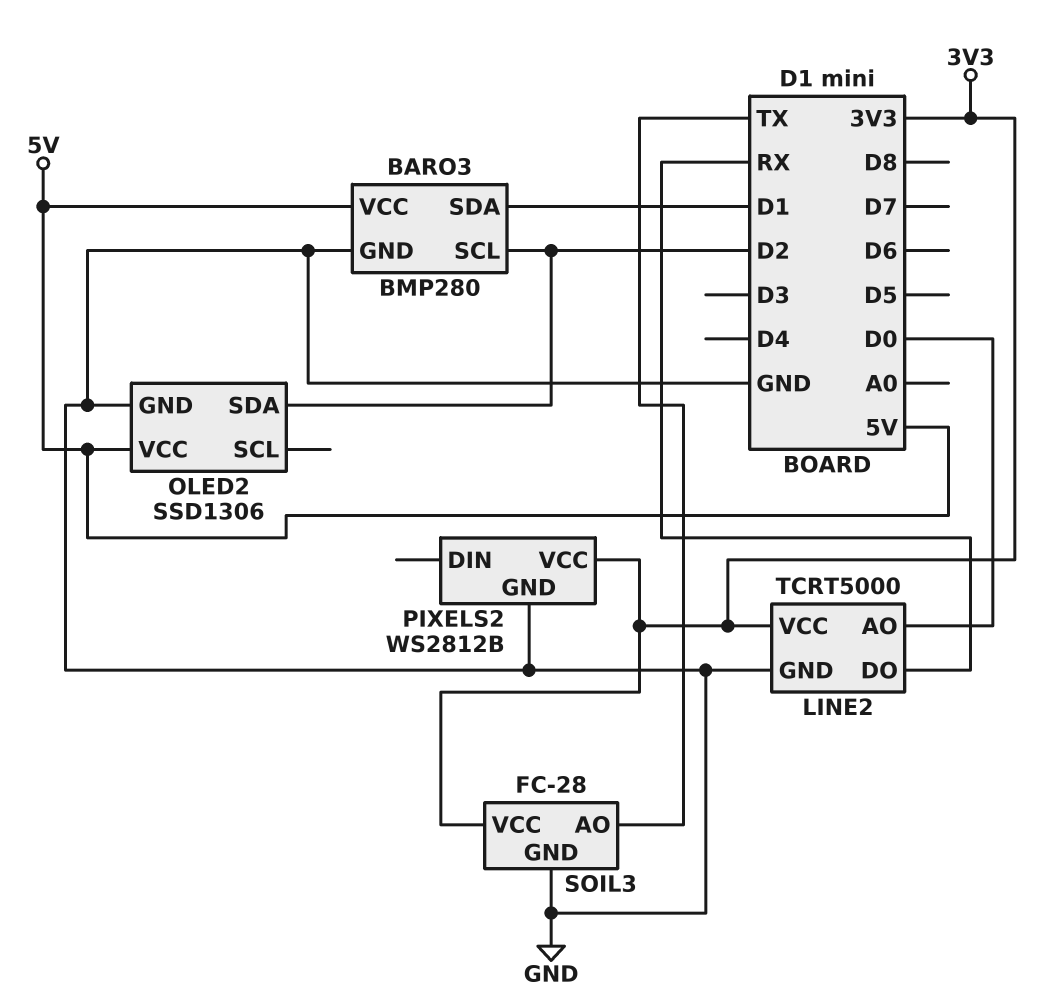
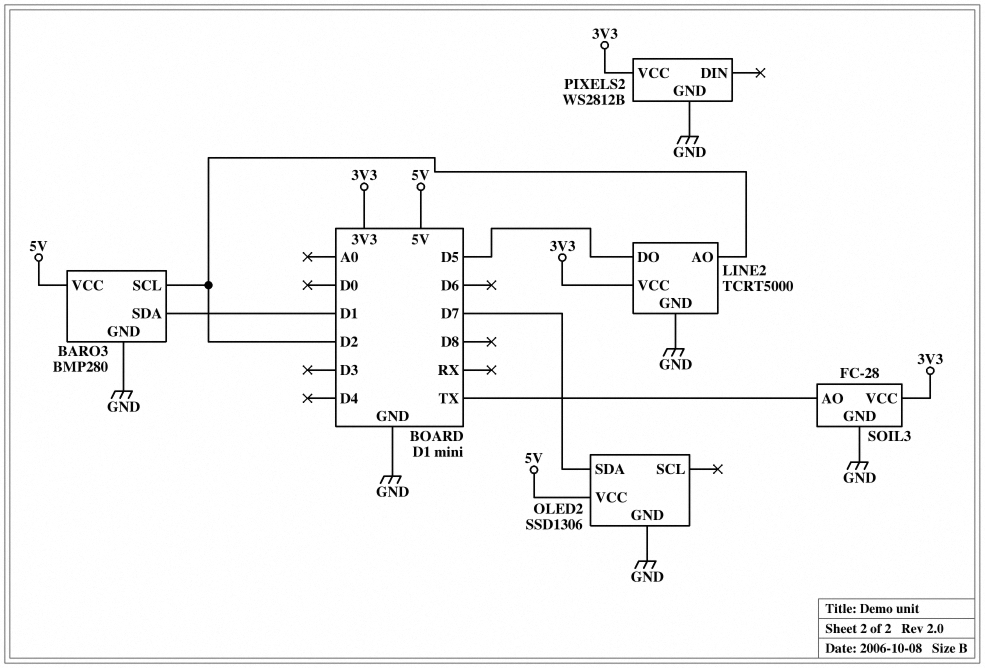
LINE2 pin AO: D0 -> D2
LINE2 pin DO: RX -> D5
OLED2 pin SDA: D2 -> D7

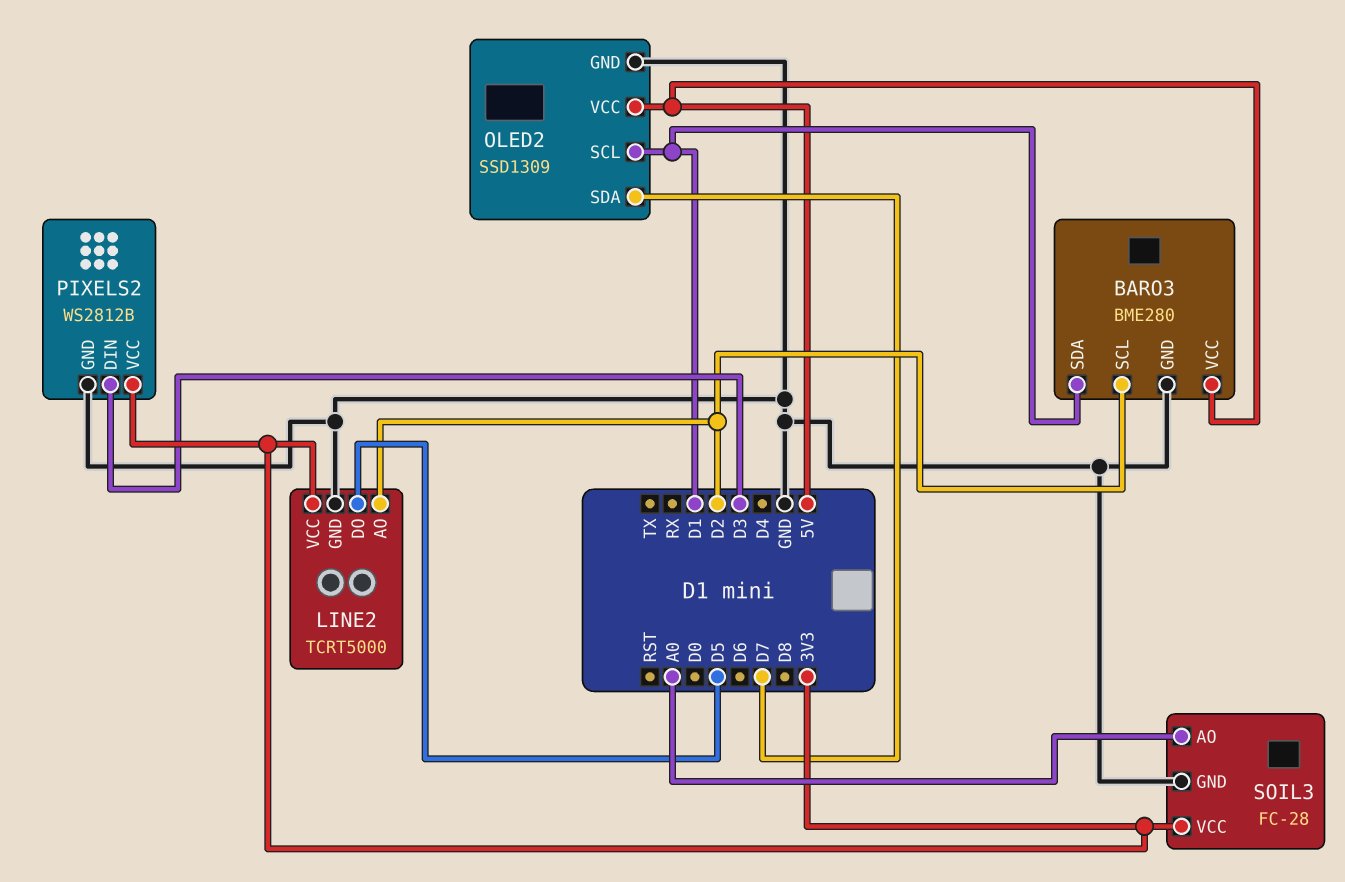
BARO3: BMP280 -> BME280
OLED2: SSD1306 -> SSD1309
OLED2 pin SCL: none -> D1
PIXELS2 pin DIN: none -> D3
SOIL3 pin AO: TX -> A0

